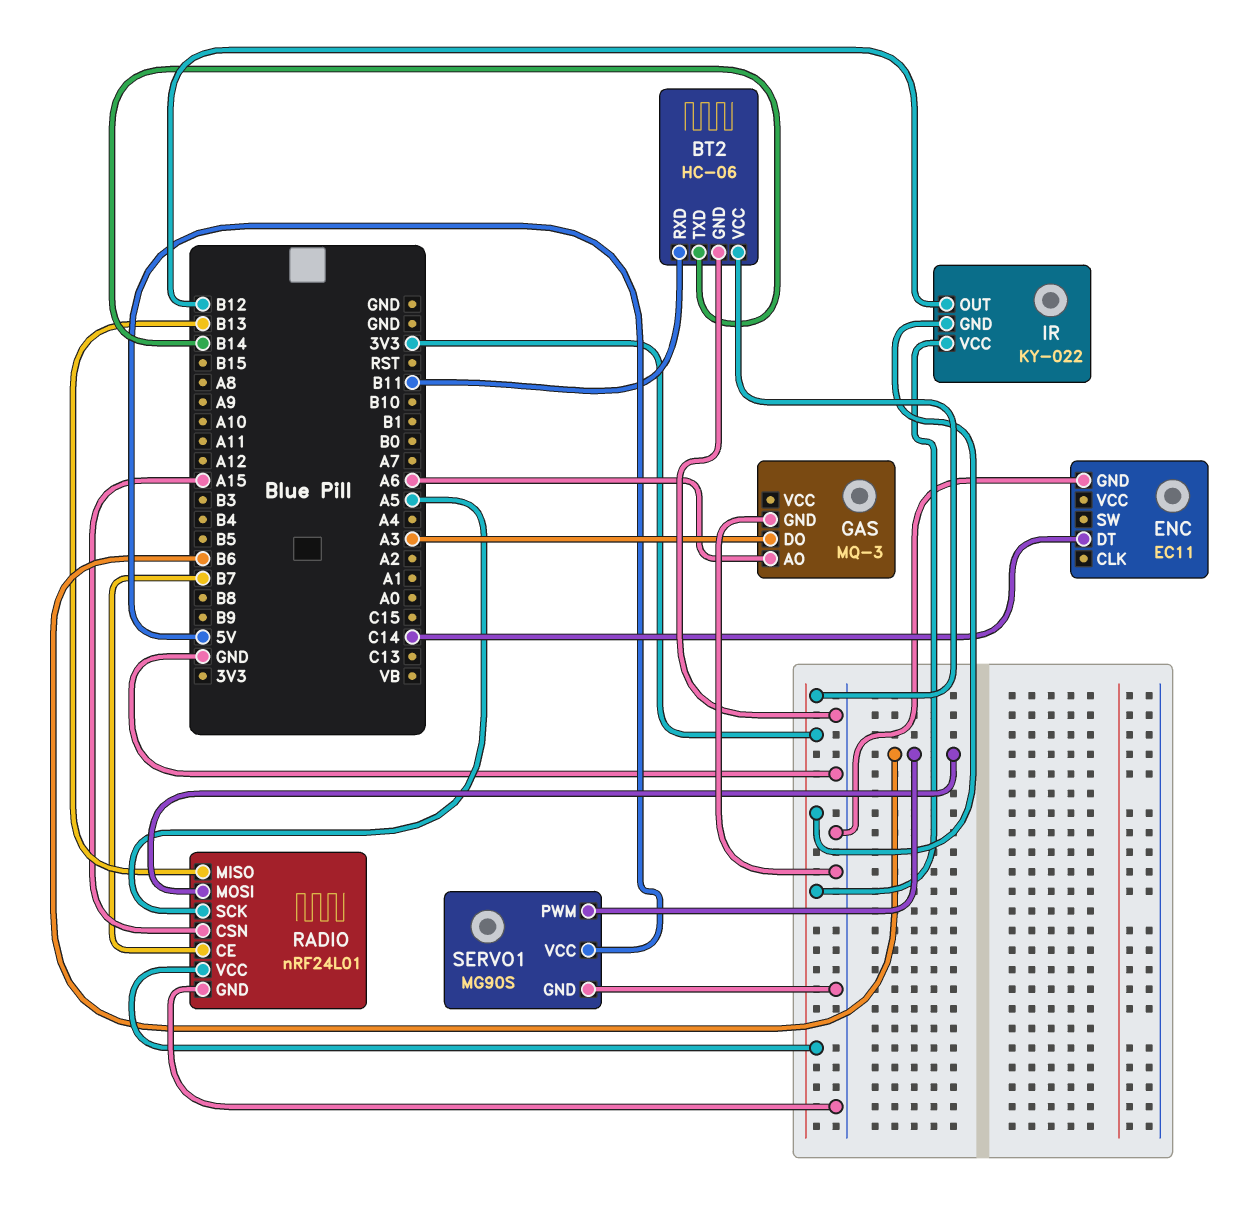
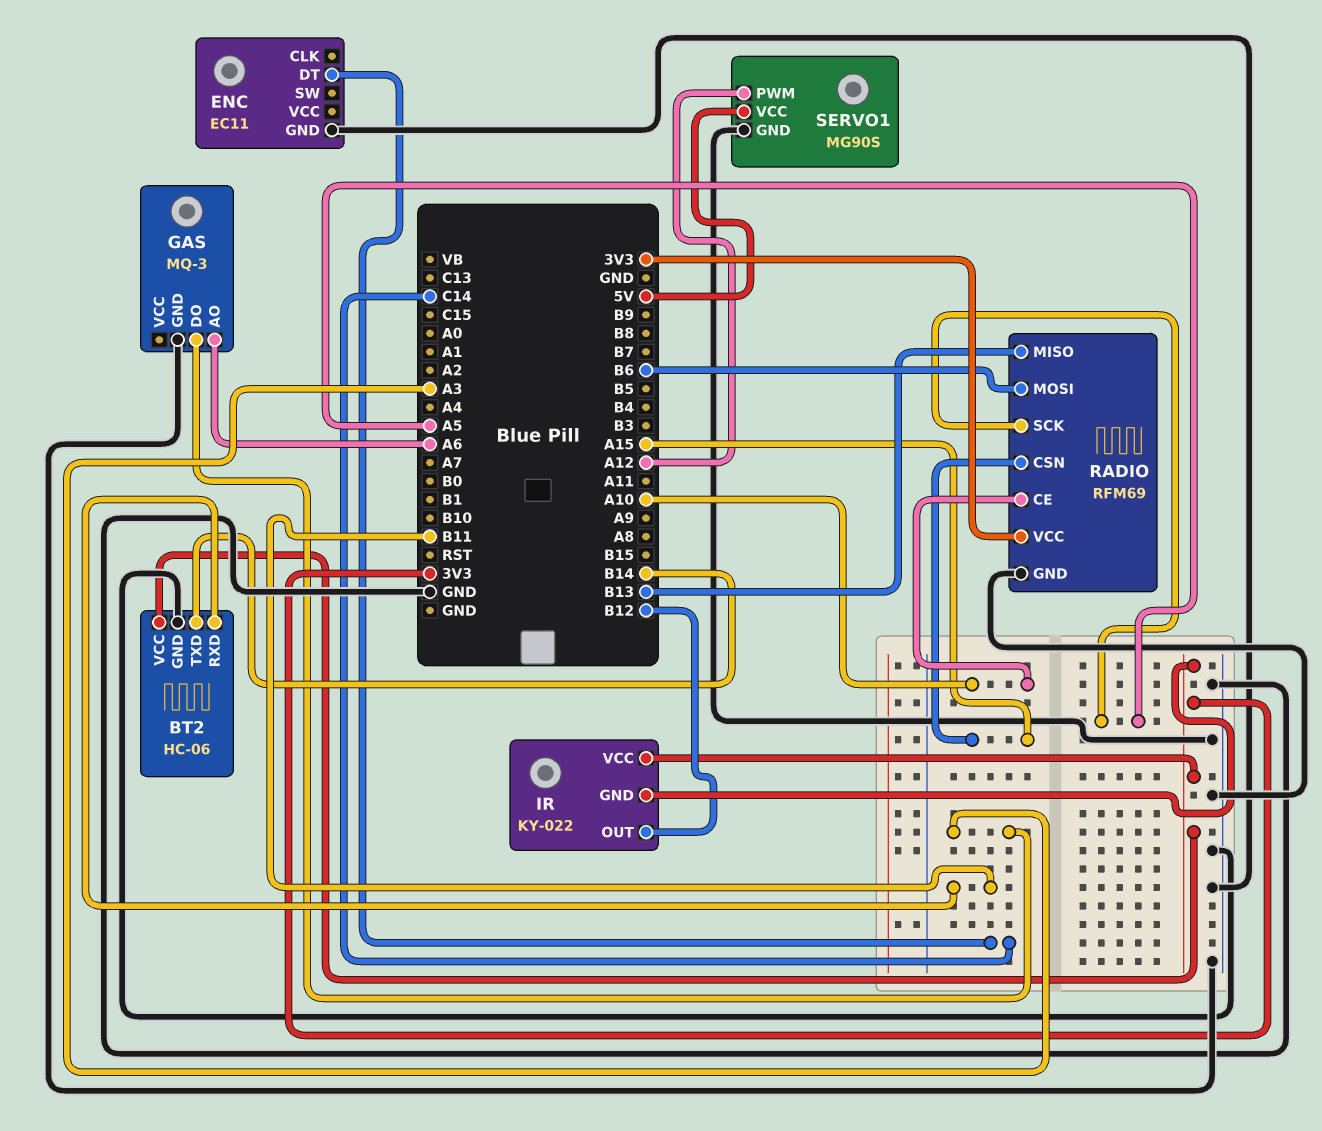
RADIO: nRF24L01 -> RFM69
RADIO pin CE: B7 -> A10
SERVO1 pin PWM: B6 -> A12

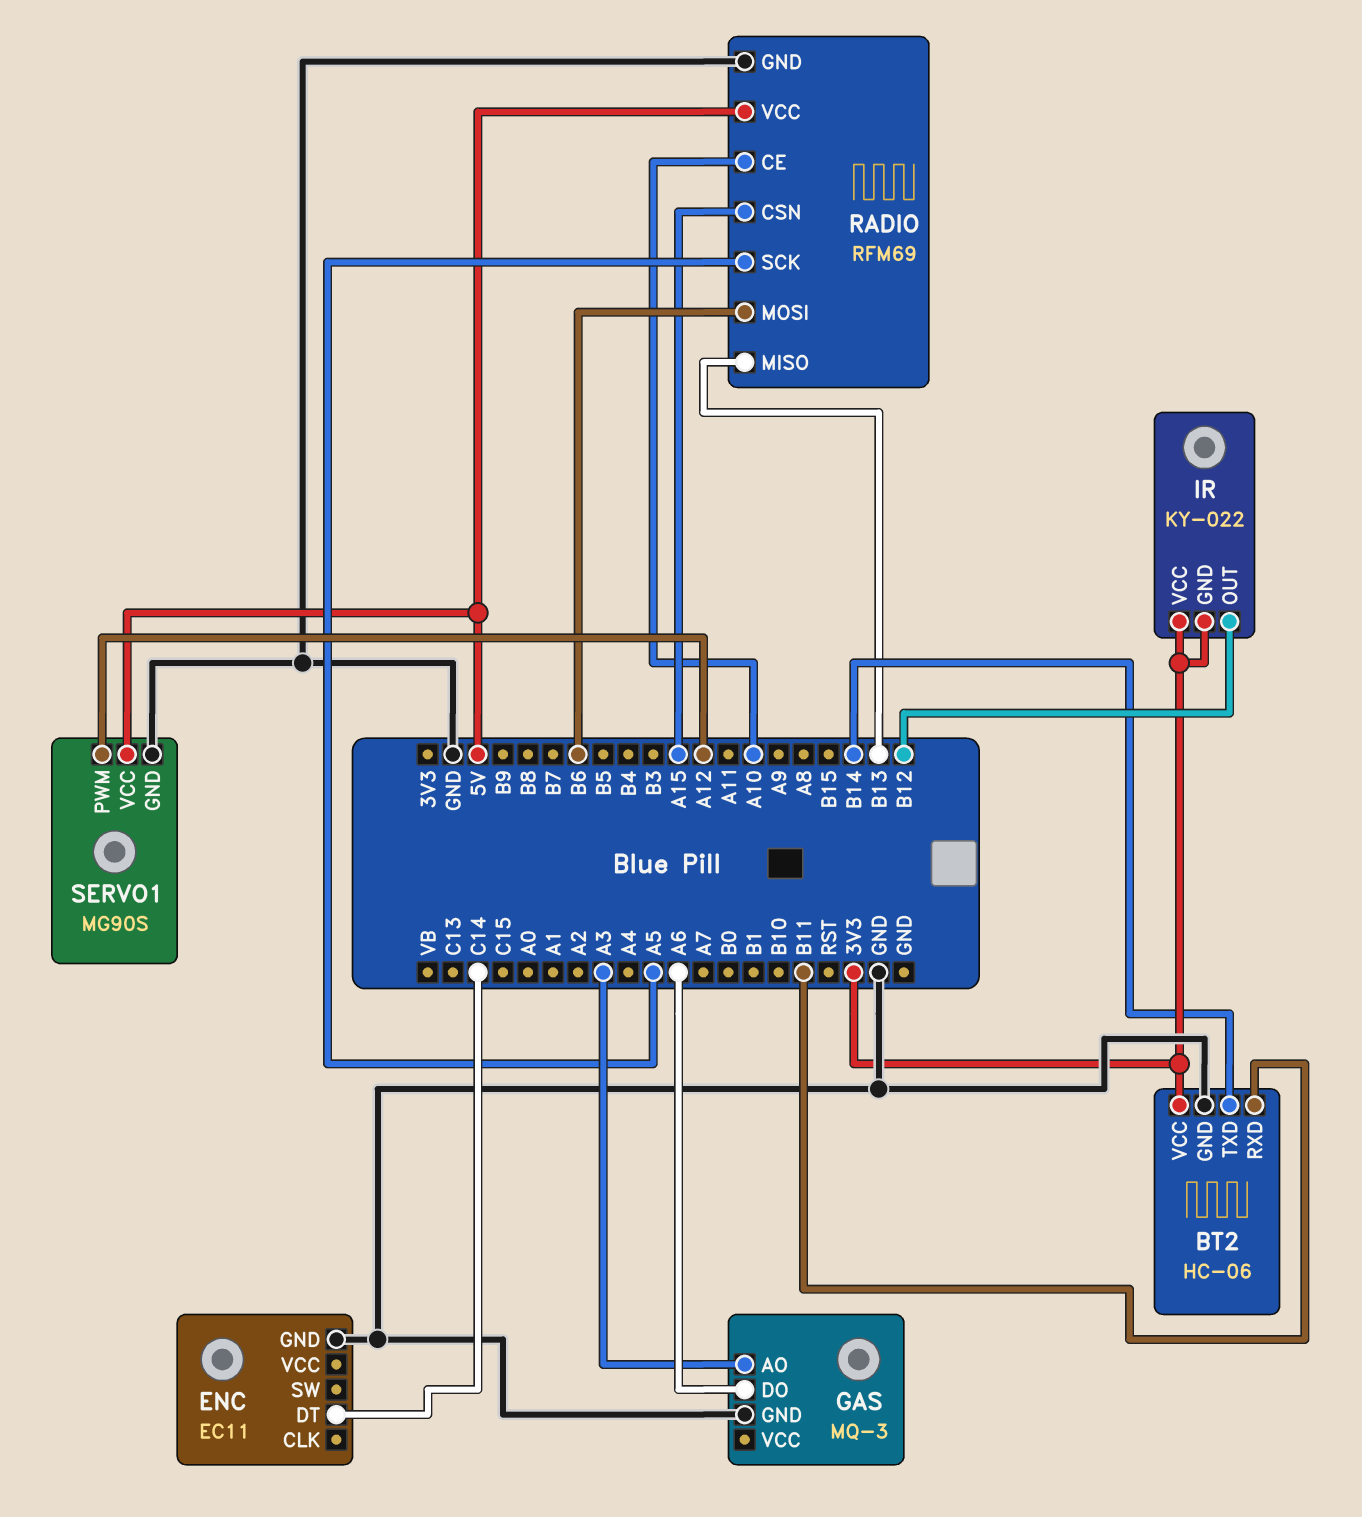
GAS pin AO: A6 -> A3
GAS pin DO: A3 -> A6
RADIO pin VCC: 3V3 -> 5V

